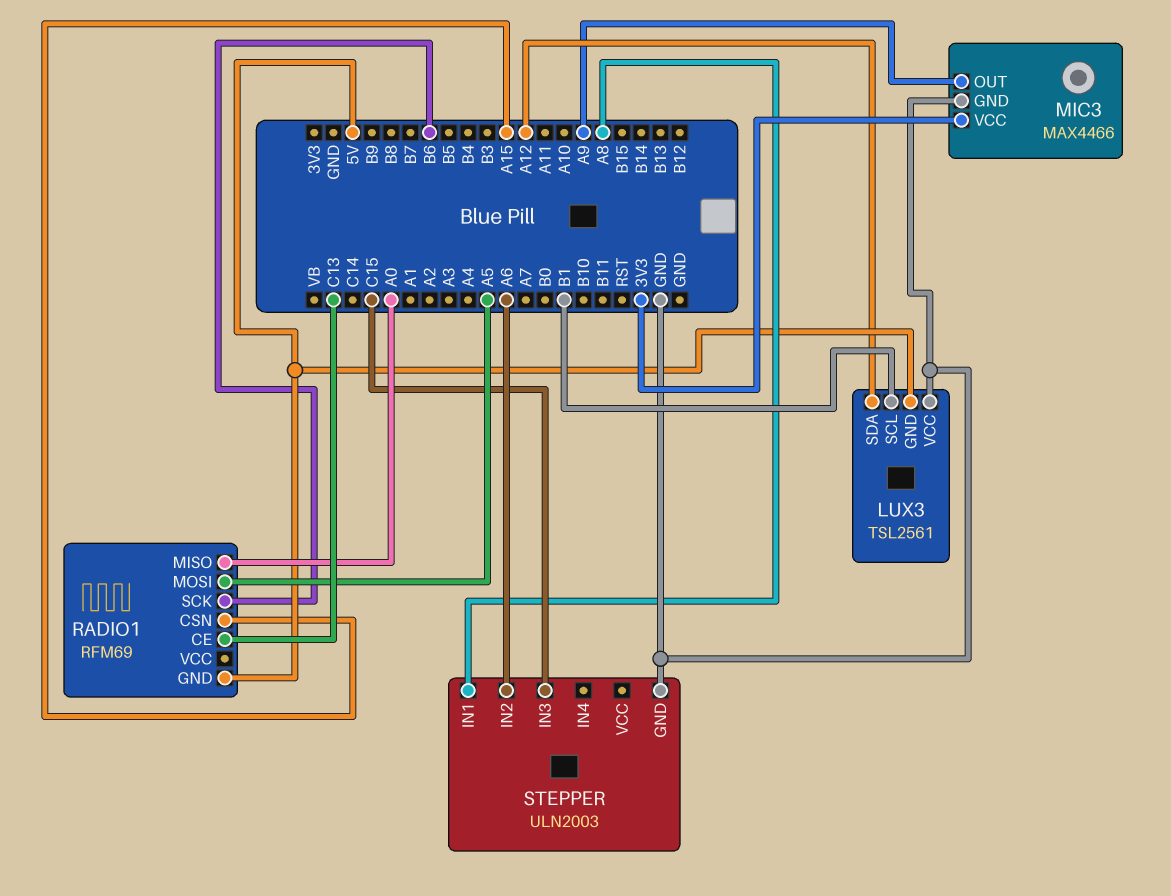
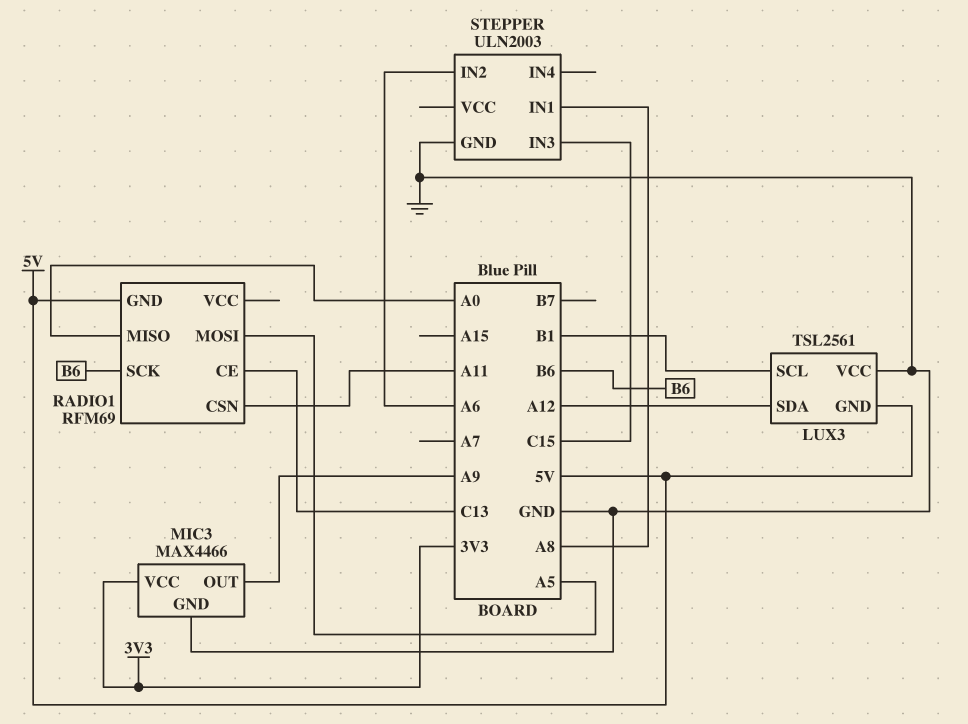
RADIO1 pin CSN: A15 -> A11

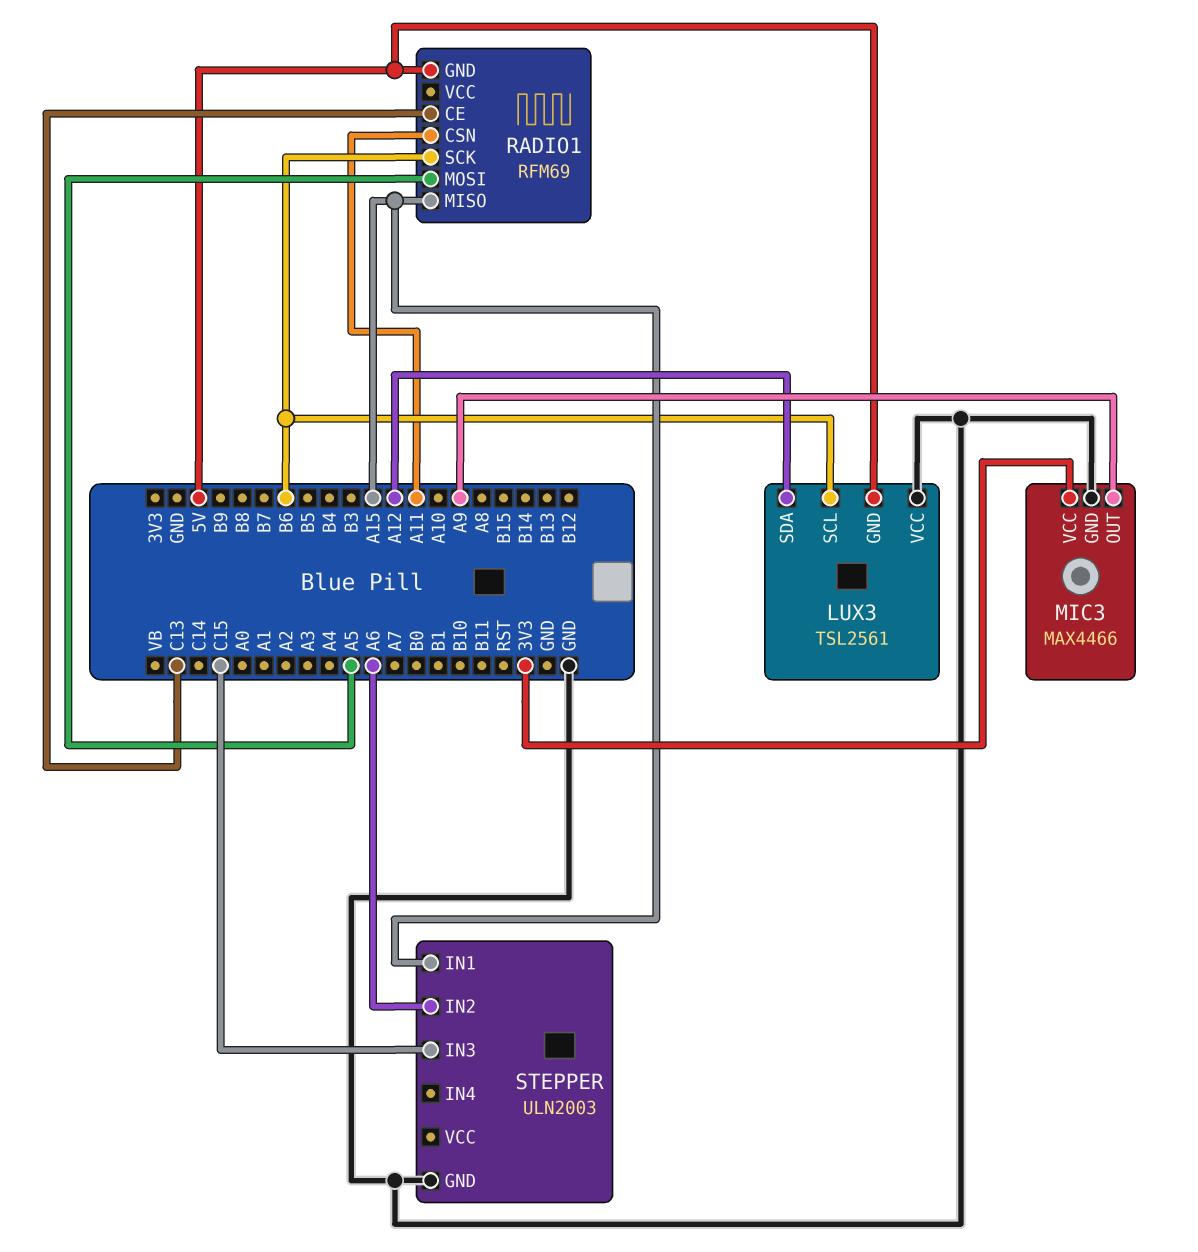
LUX3 pin SCL: B1 -> B6
RADIO1 pin MISO: A0 -> A15
STEPPER pin IN1: A8 -> A15

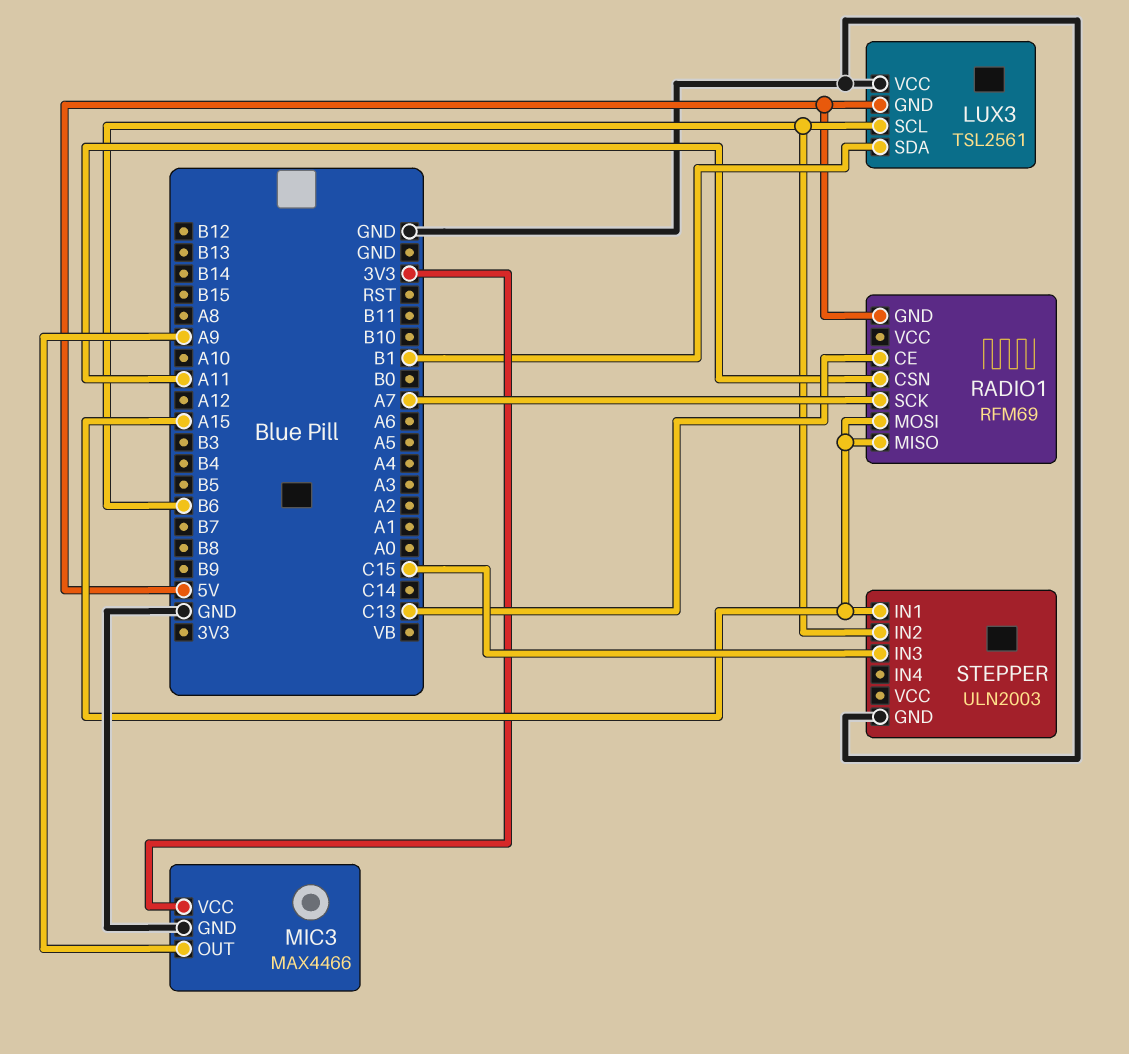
LUX3 pin SDA: A12 -> B1
RADIO1 pin MOSI: A5 -> A15
RADIO1 pin SCK: B6 -> A7
STEPPER pin IN2: A6 -> B6

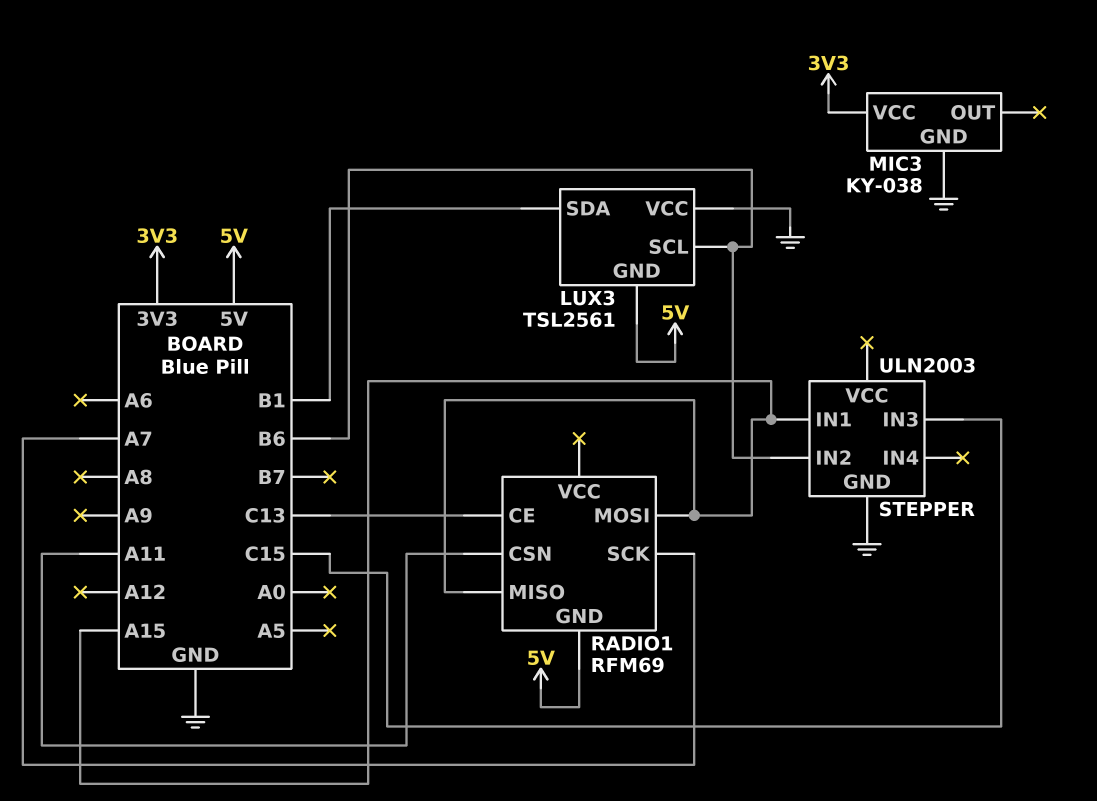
MIC3: MAX4466 -> KY-038
MIC3 pin OUT: A9 -> none

